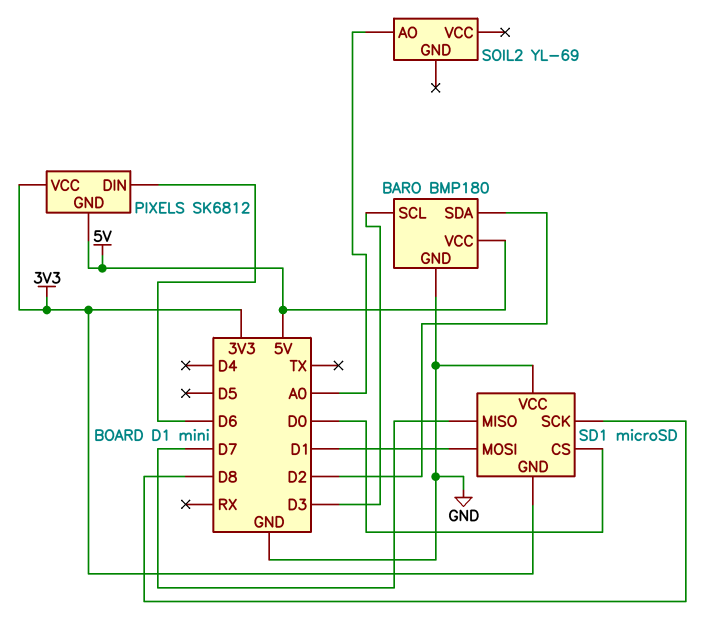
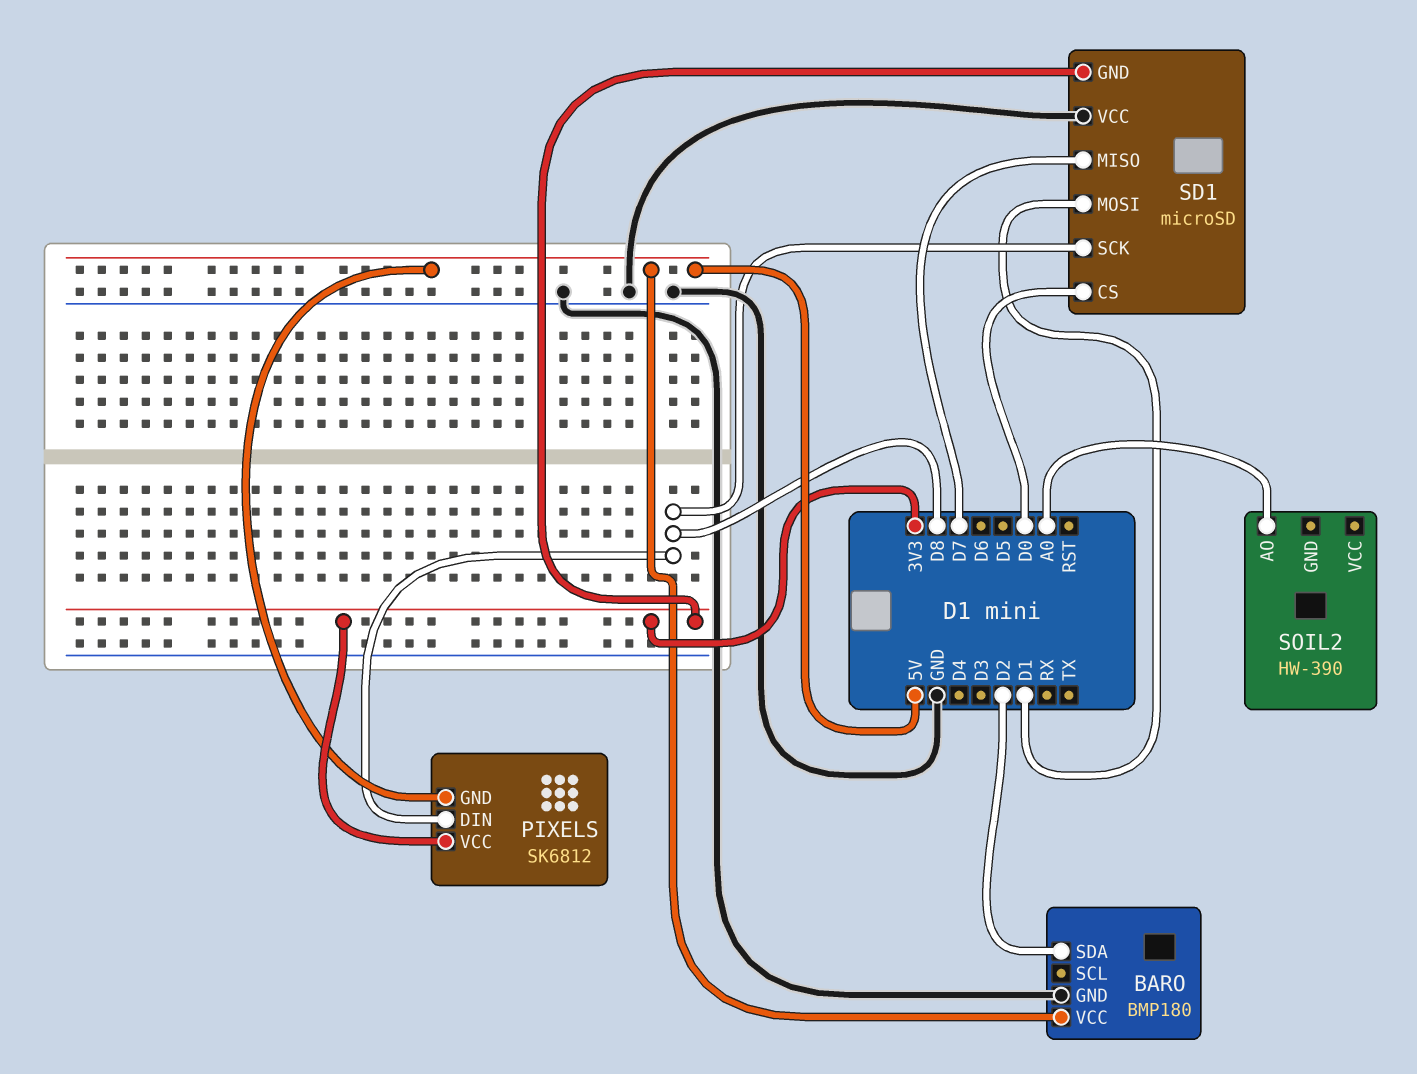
BARO pin SCL: D3 -> none
PIXELS pin DIN: D6 -> D8
SOIL2: YL-69 -> HW-390

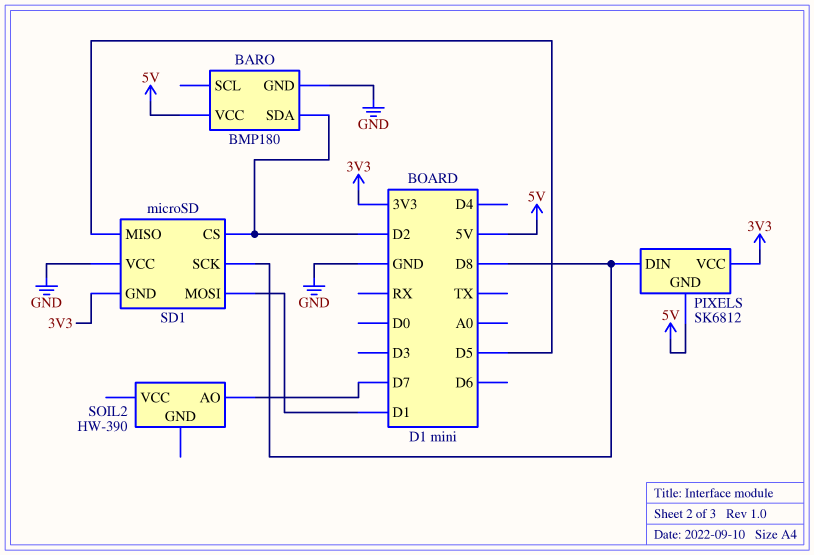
SD1 pin CS: D0 -> D2
SD1 pin MISO: D7 -> D5
SOIL2 pin AO: A0 -> D7

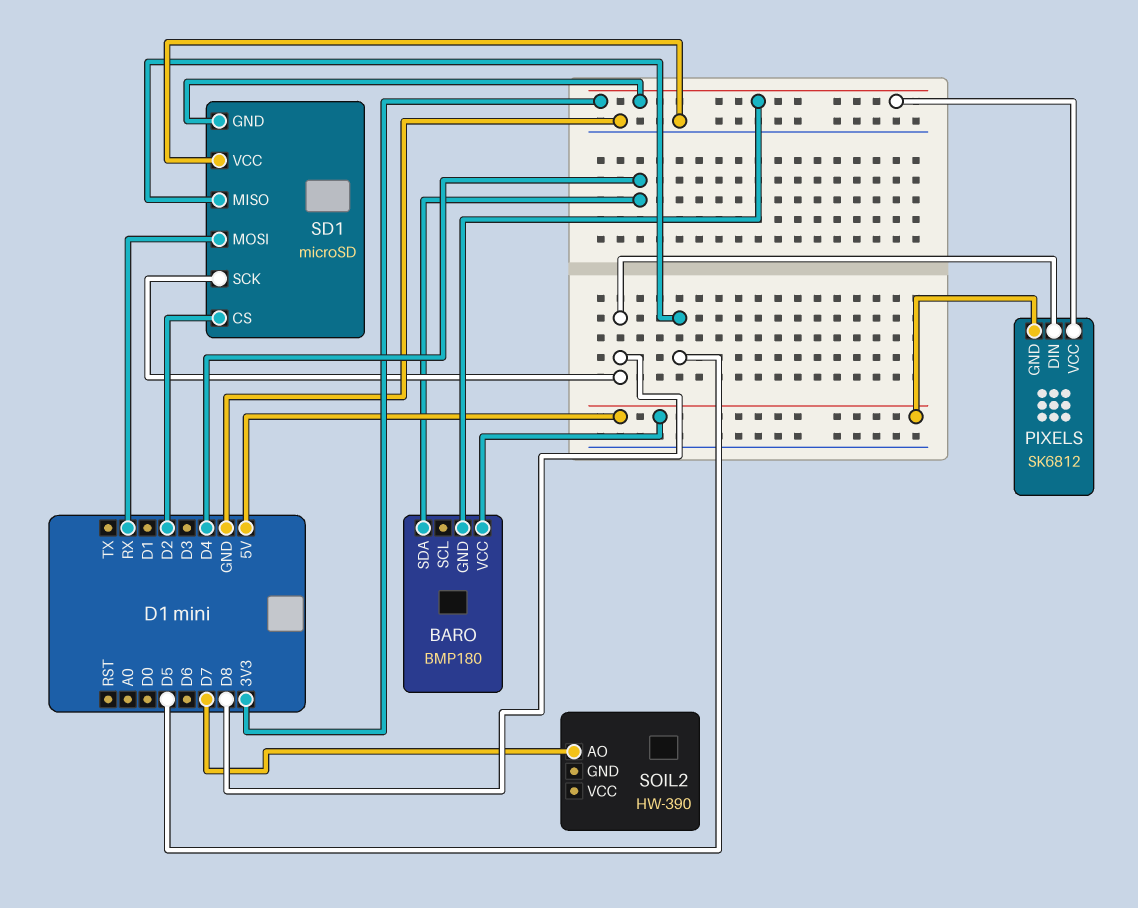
BARO pin GND: GND -> 3V3
BARO pin SDA: D2 -> D4
SD1 pin MOSI: D1 -> RX

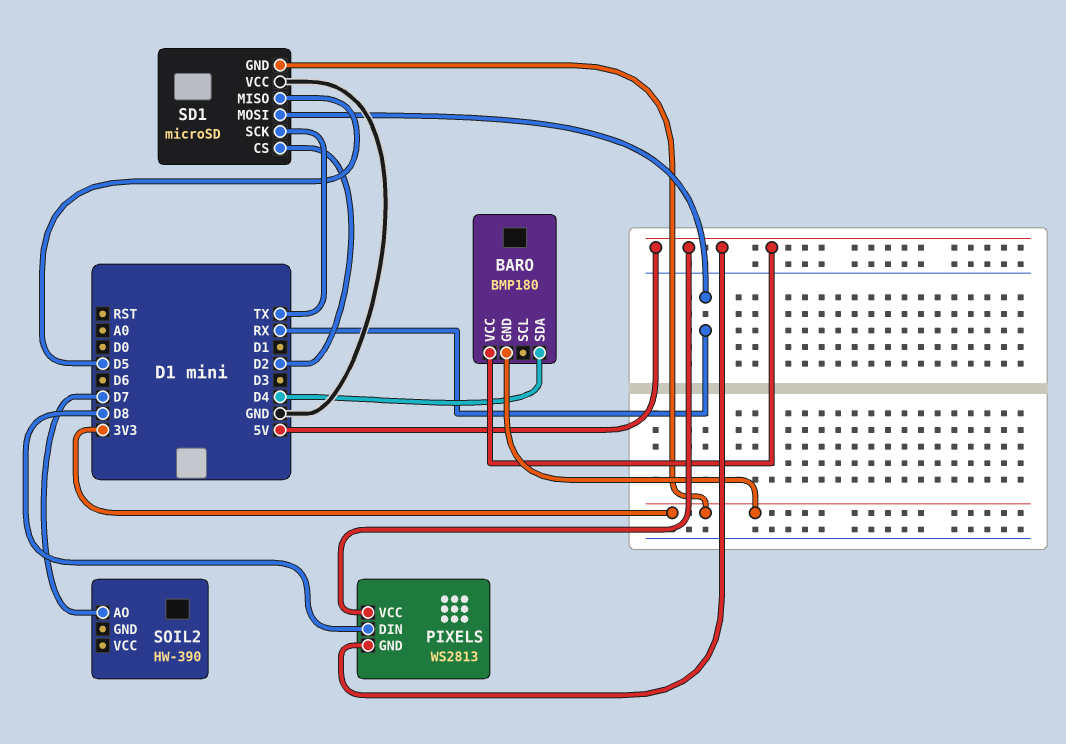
PIXELS: SK6812 -> WS2813
PIXELS pin VCC: 3V3 -> 5V
SD1 pin SCK: D8 -> TX

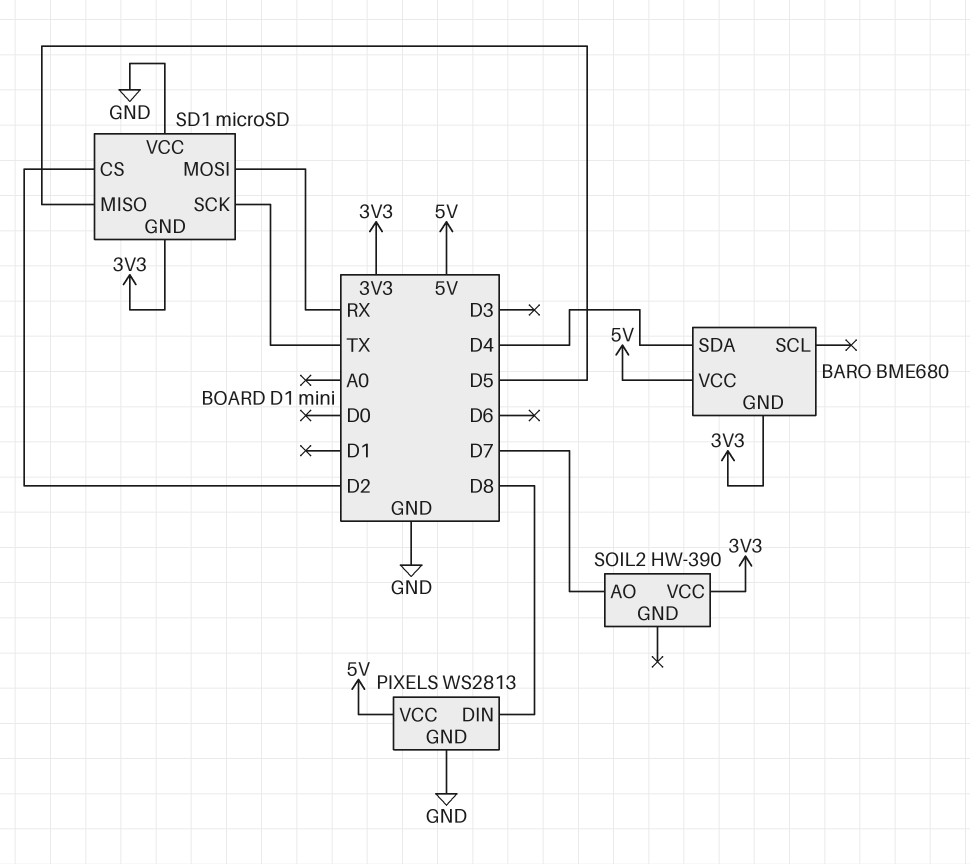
BARO: BMP180 -> BME680
PIXELS pin GND: 5V -> GND
SOIL2 pin VCC: none -> 3V3

